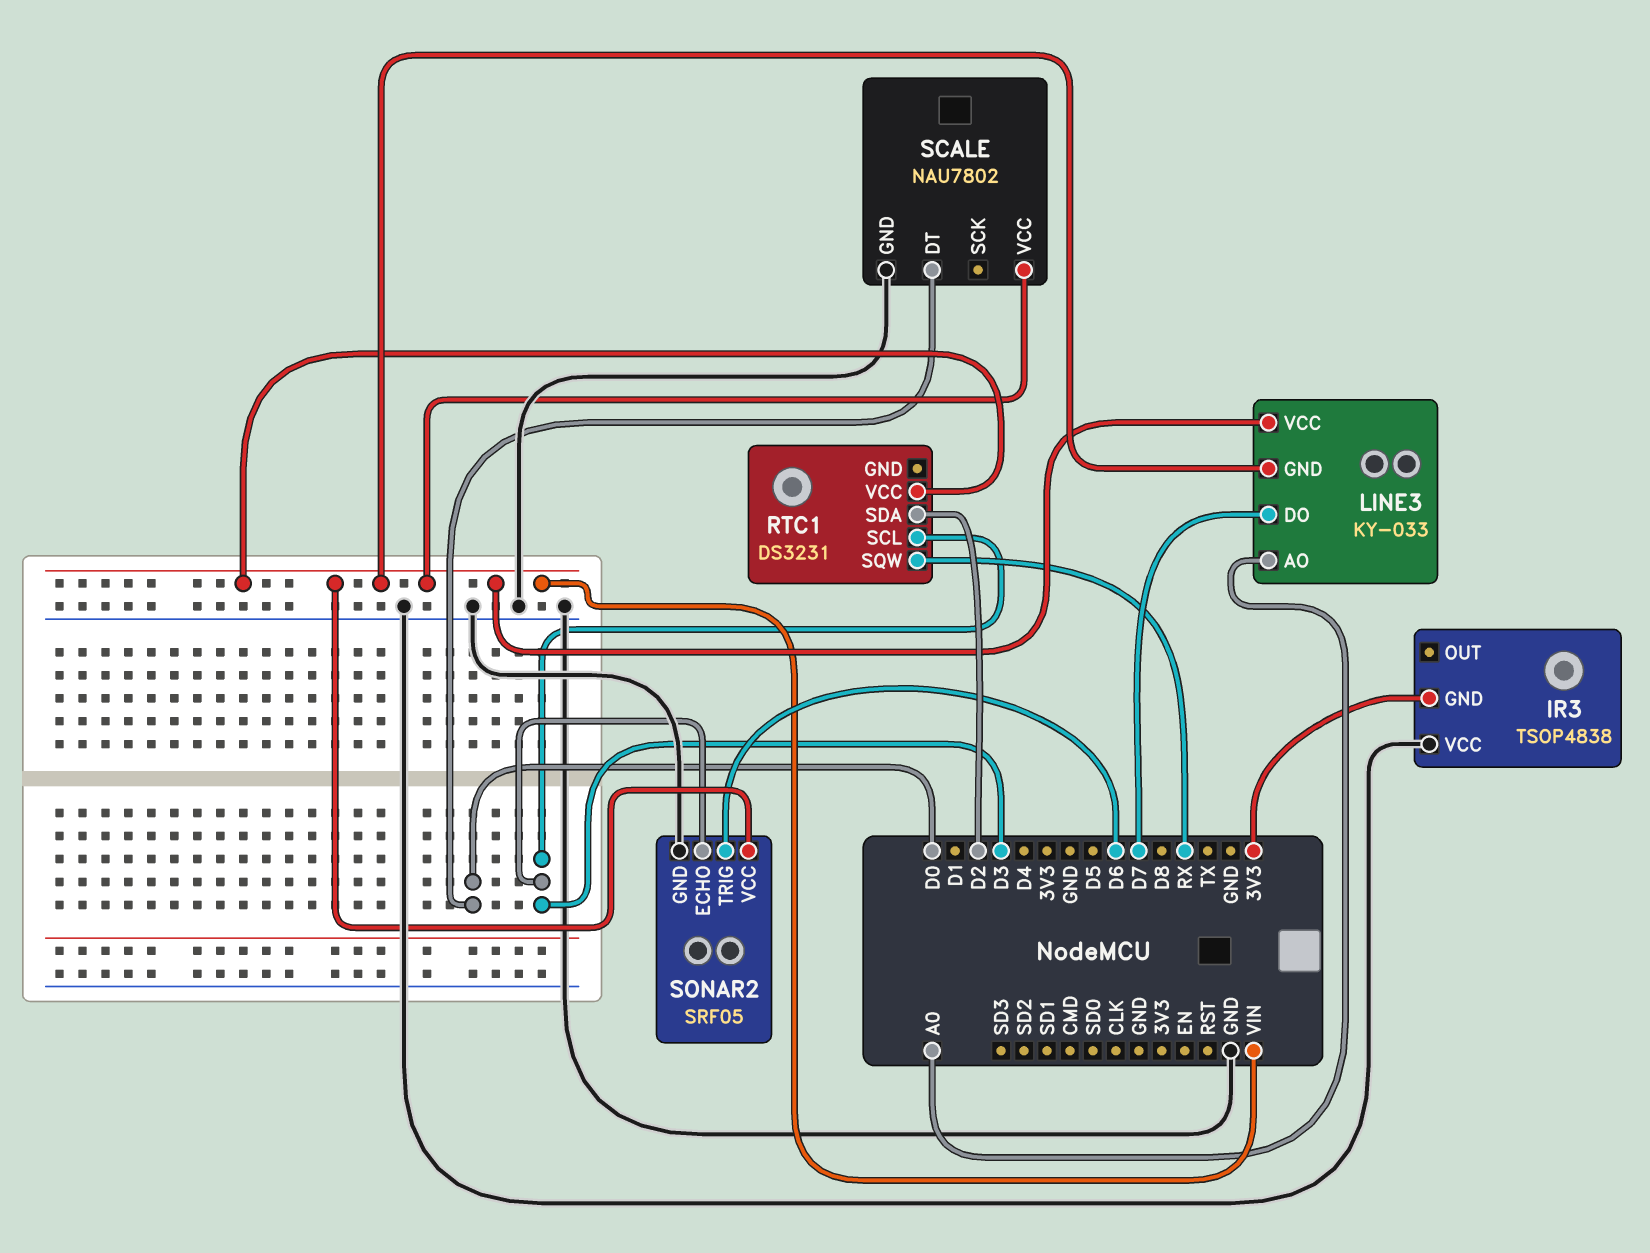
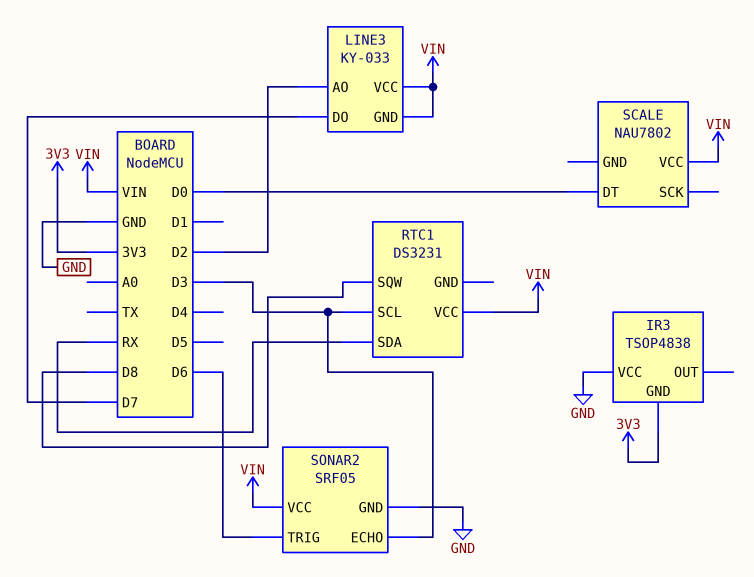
LINE3 pin AO: A0 -> D2
RTC1 pin SDA: D2 -> RX
RTC1 pin SQW: RX -> D8
SCALE pin GND: GND -> none

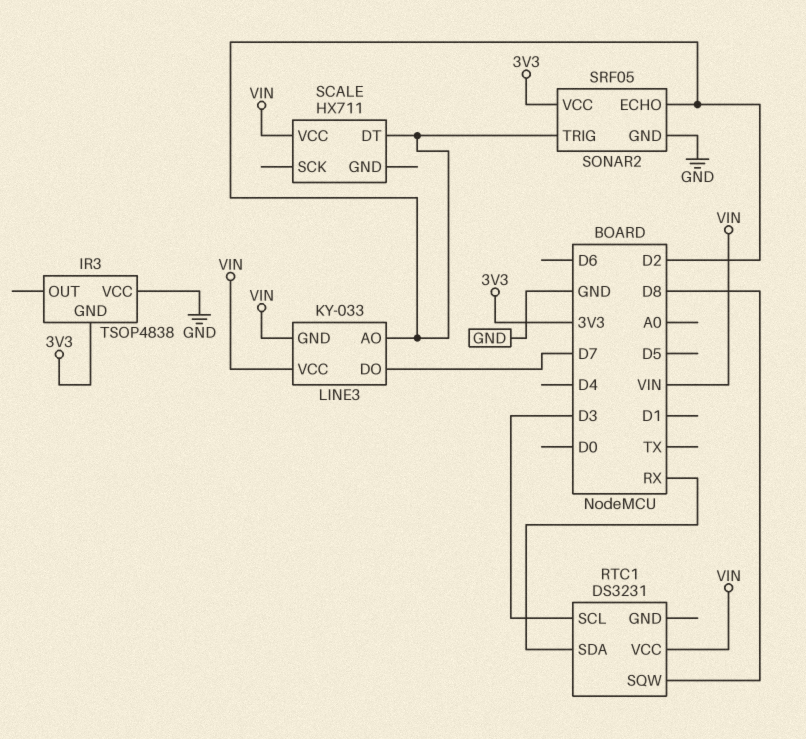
SCALE: NAU7802 -> HX711
SCALE pin DT: D0 -> D2
SONAR2 pin ECHO: D3 -> D2
SONAR2 pin TRIG: D6 -> D2
SONAR2 pin VCC: VIN -> 3V3

